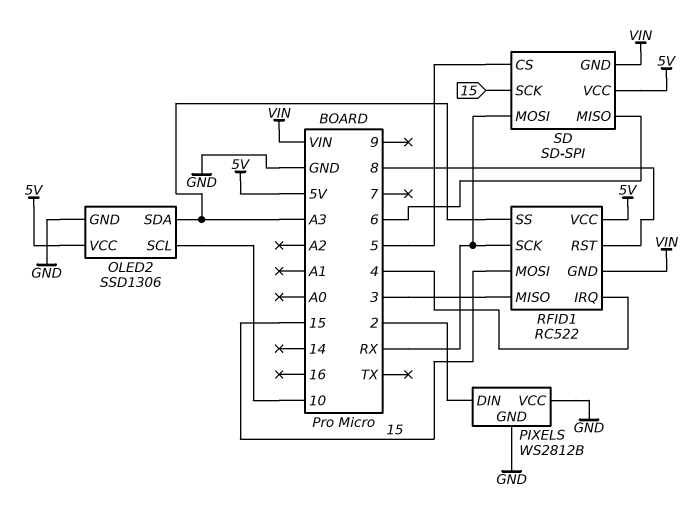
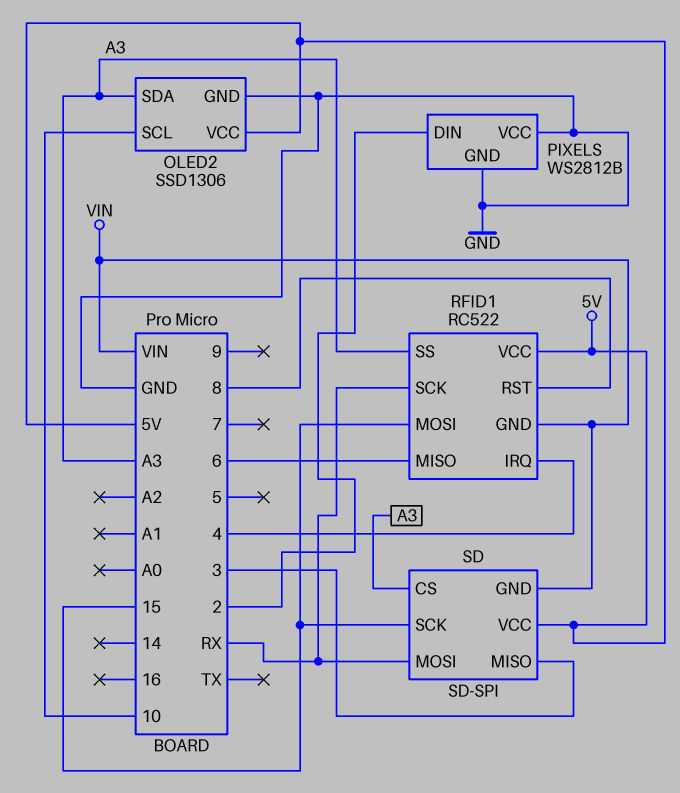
RFID1 pin MISO: 3 -> 6
SD pin CS: 5 -> A3
SD pin MISO: 6 -> 3

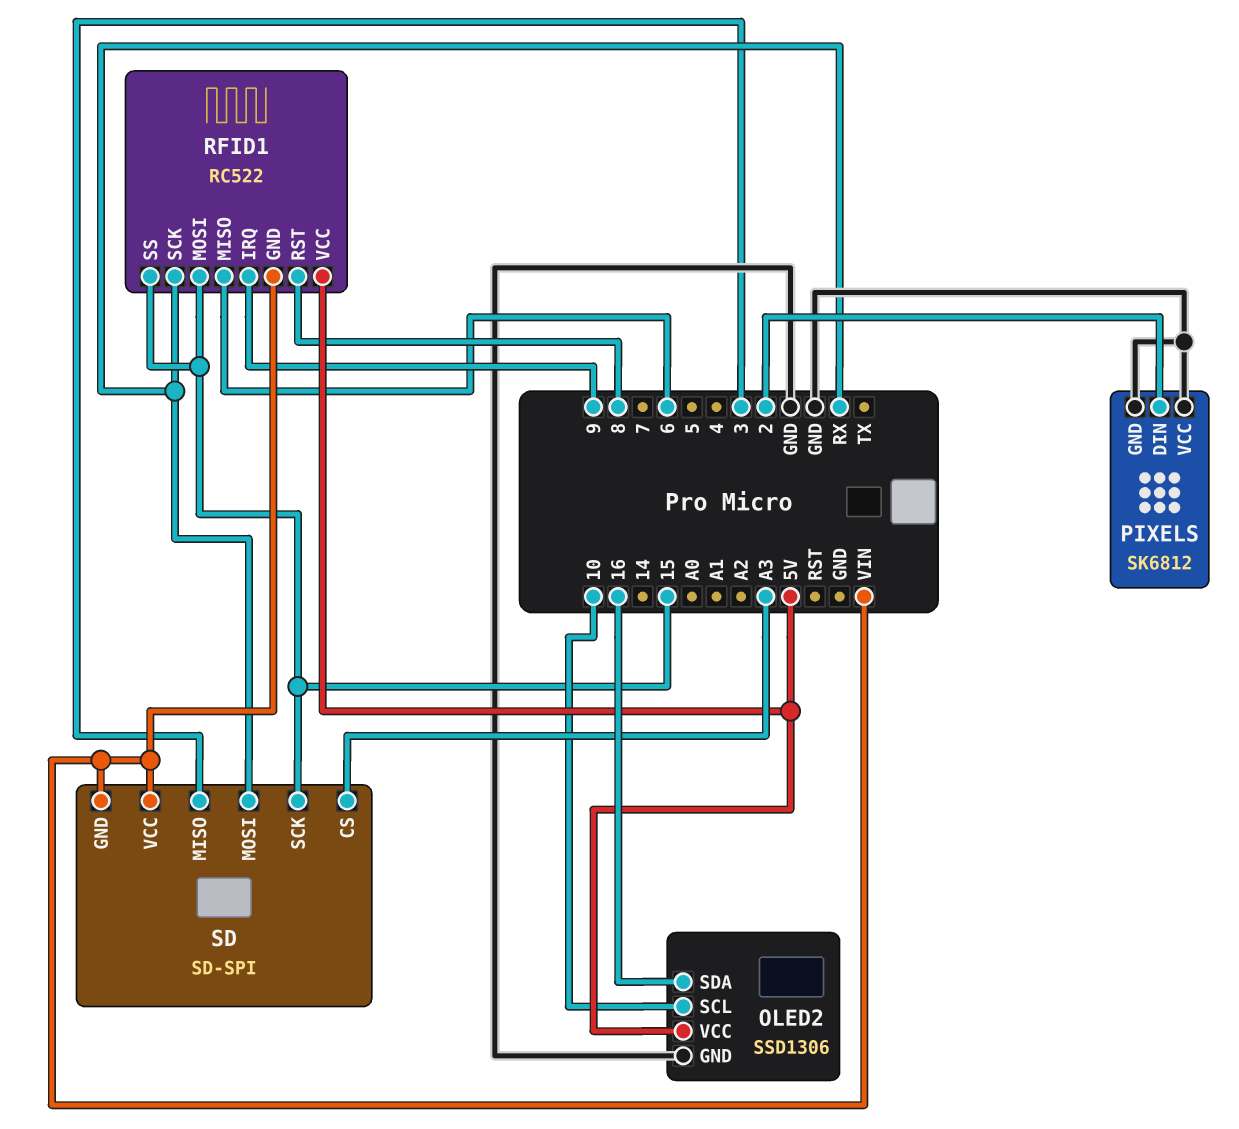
OLED2 pin SDA: A3 -> 16
PIXELS: WS2812B -> SK6812
RFID1 pin IRQ: 4 -> 9
RFID1 pin SS: A3 -> 15
SD pin VCC: 5V -> VIN

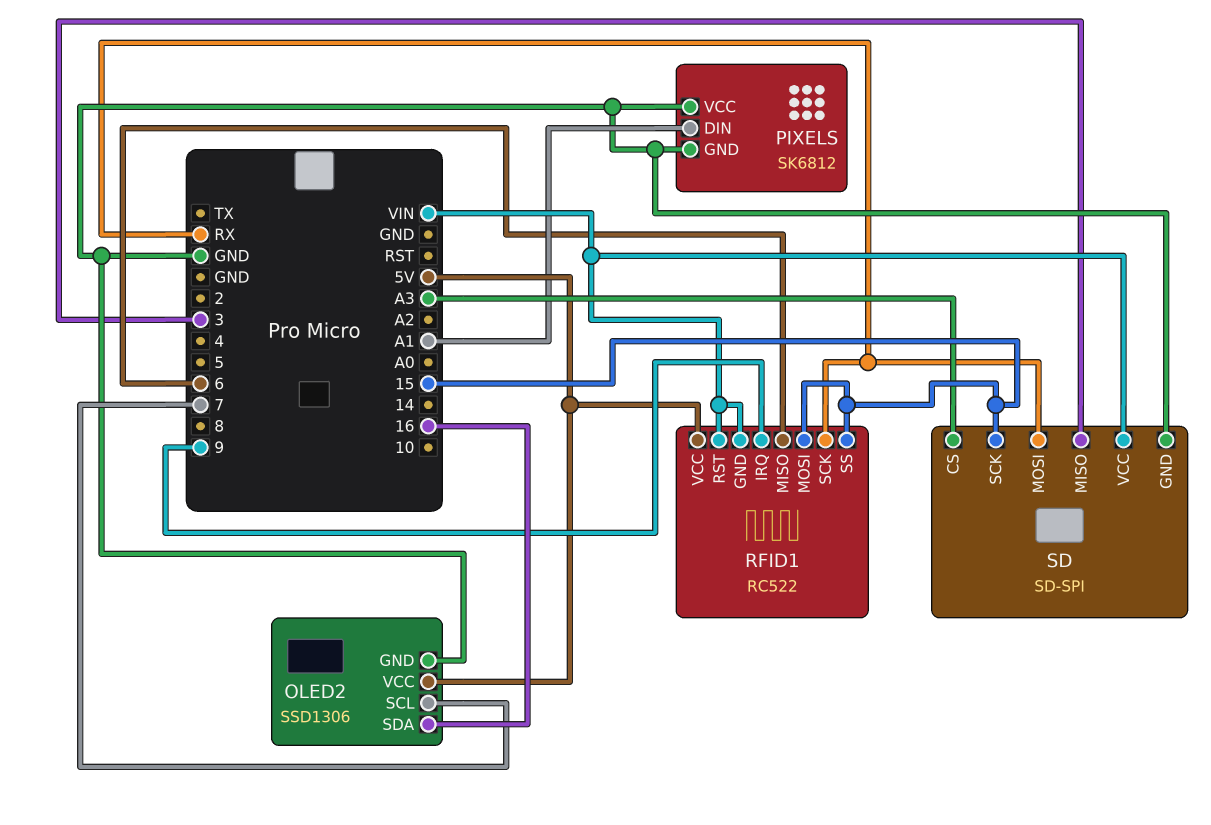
OLED2 pin SCL: 10 -> 7
PIXELS pin DIN: 2 -> A1
RFID1 pin RST: 8 -> VIN
SD pin GND: VIN -> GND

